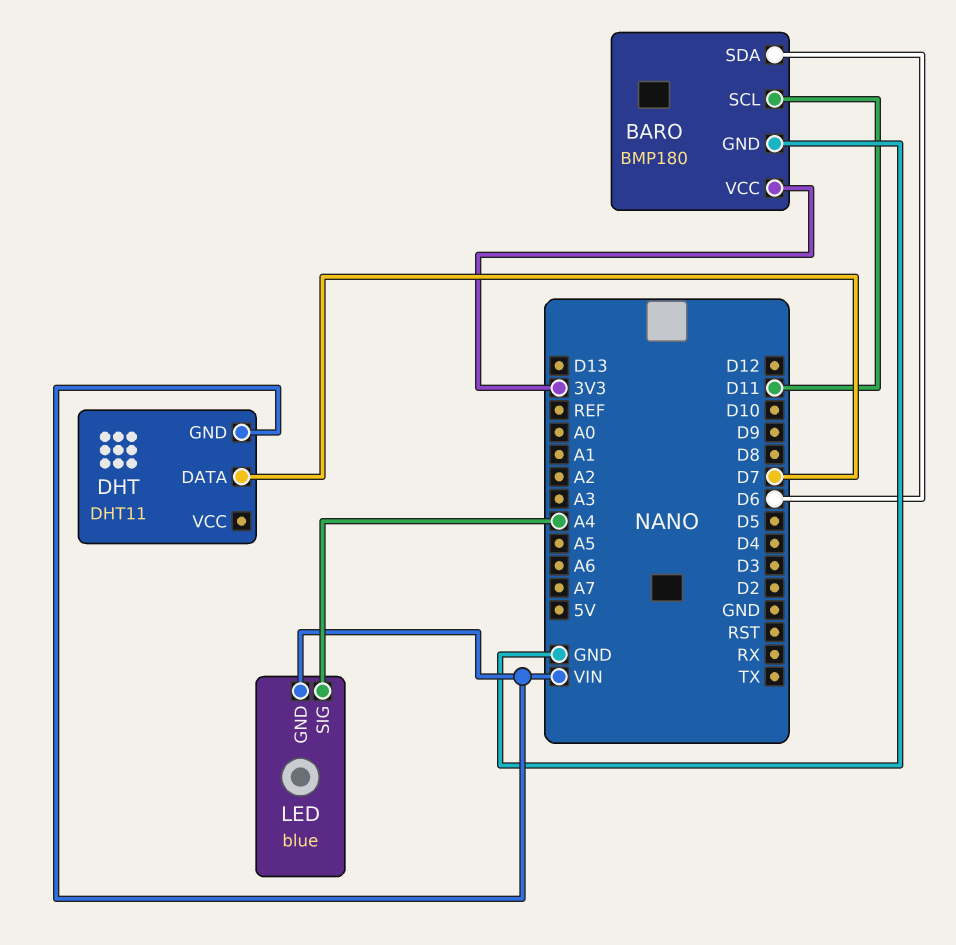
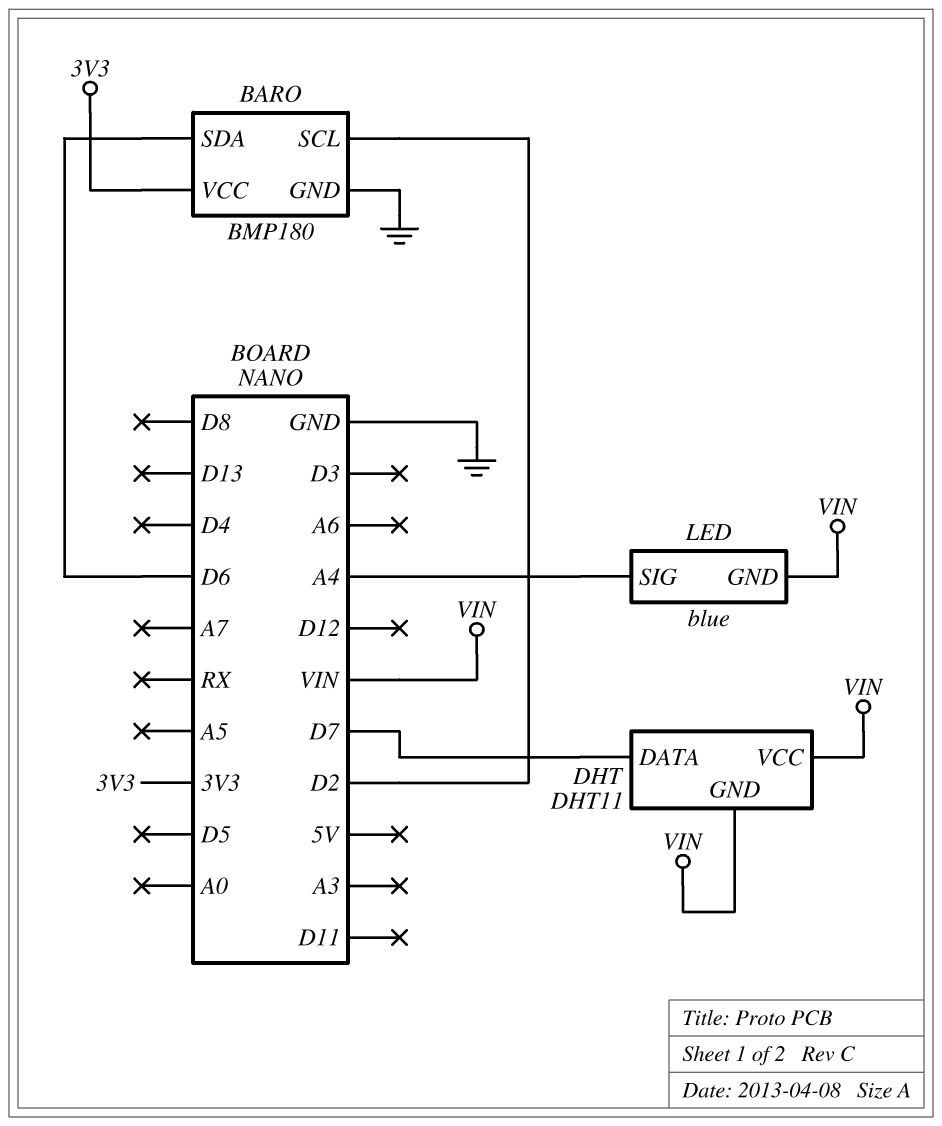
BARO pin SCL: D11 -> D2
DHT pin VCC: none -> VIN

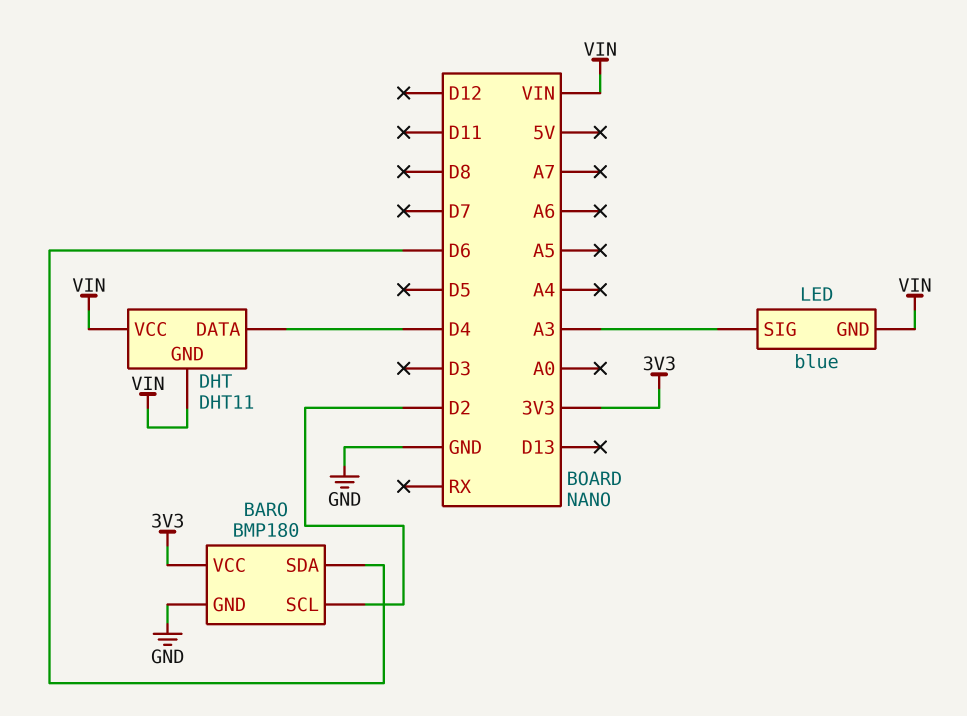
DHT pin DATA: D7 -> D4
LED pin SIG: A4 -> A3

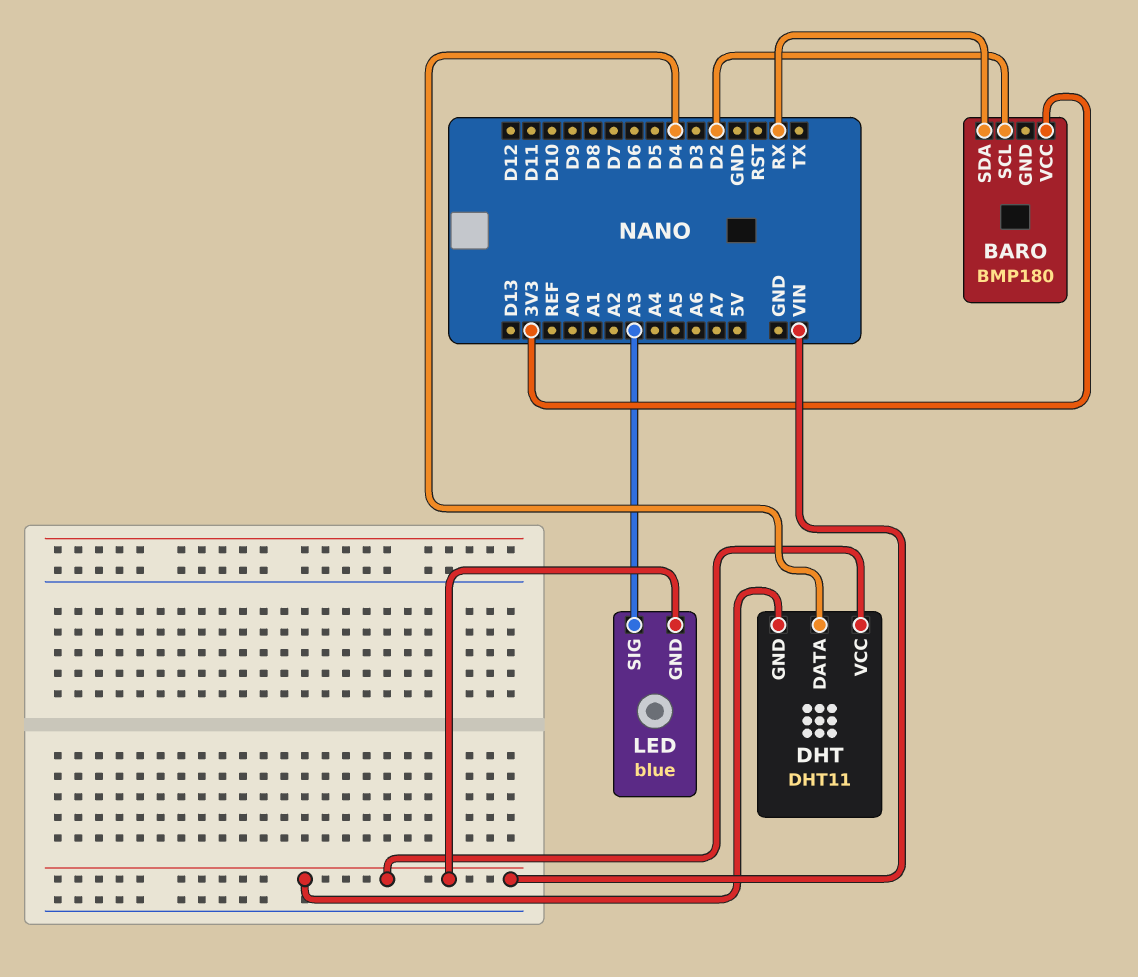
BARO pin GND: GND -> none
BARO pin SDA: D6 -> RX

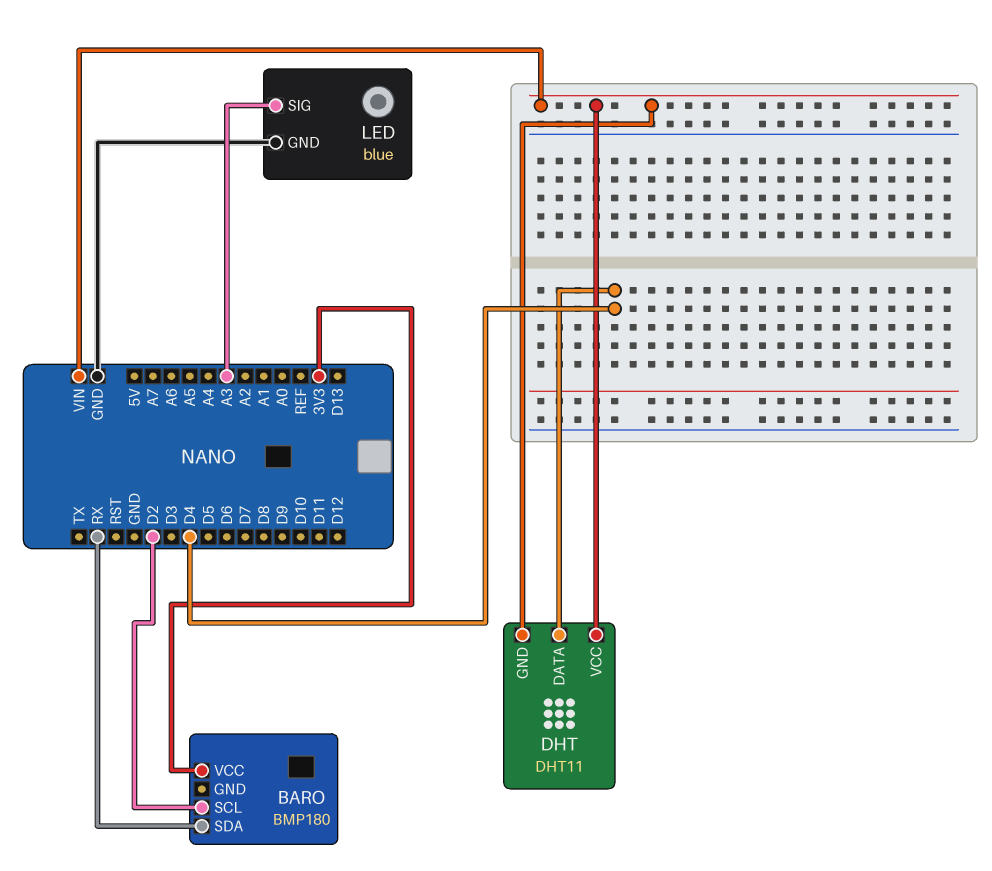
LED pin GND: VIN -> GND

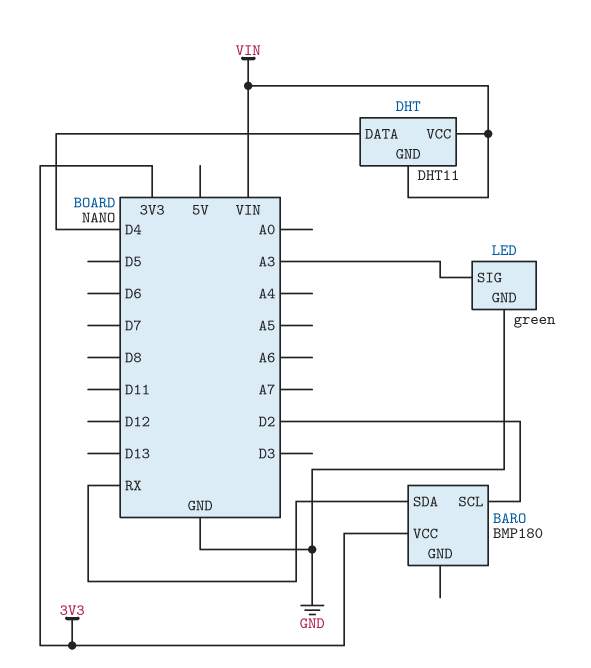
LED: blue -> green

